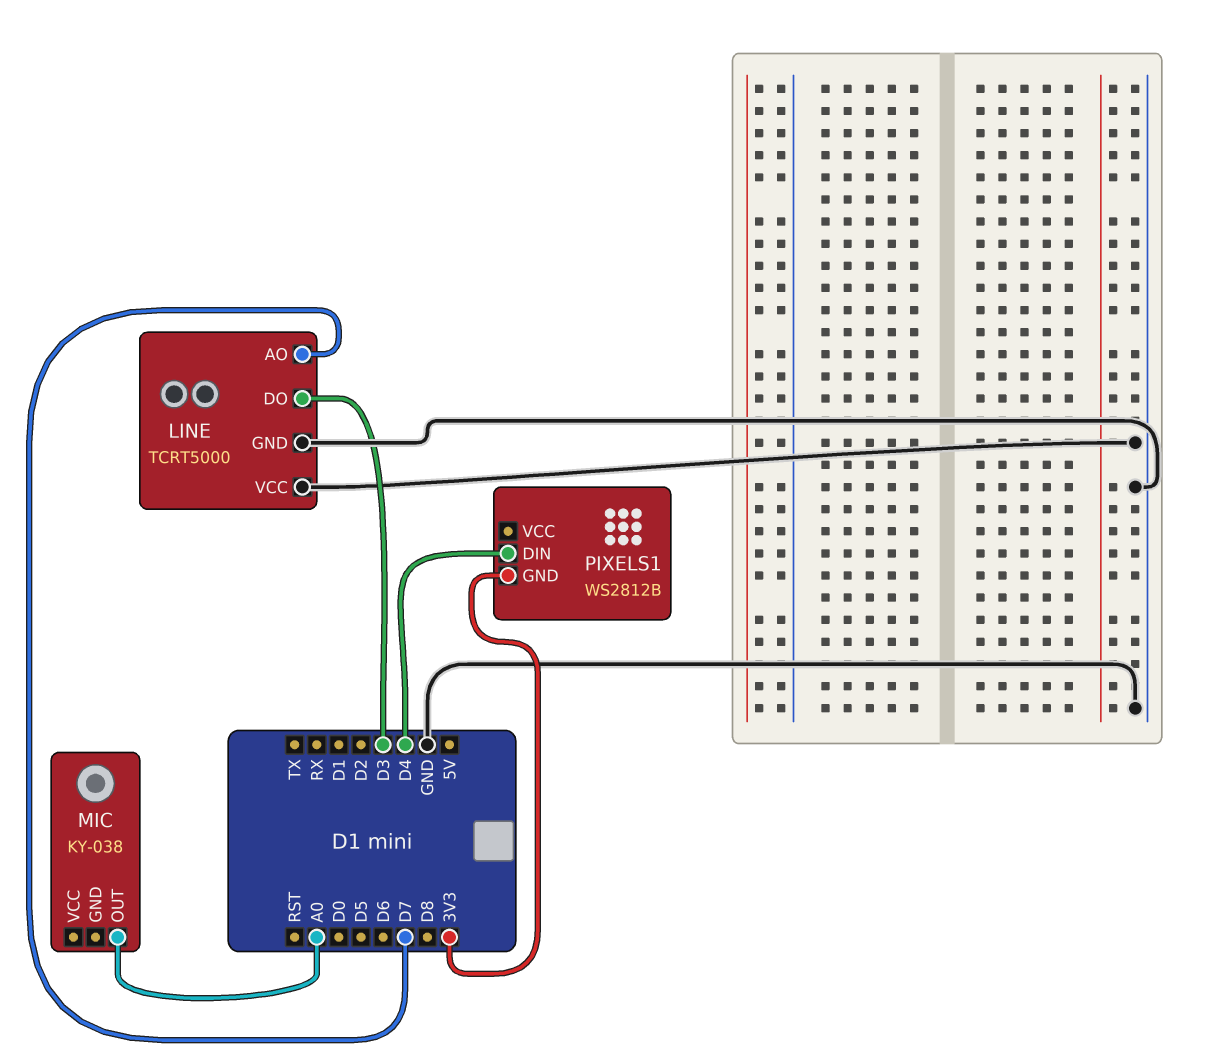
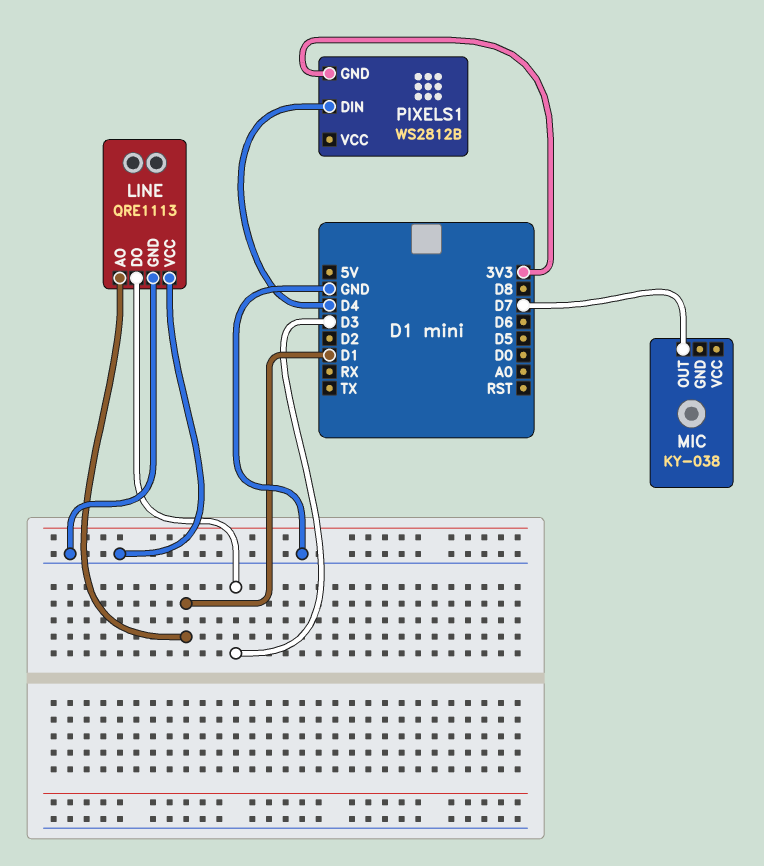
LINE: TCRT5000 -> QRE1113
LINE pin AO: D7 -> D1
MIC pin OUT: A0 -> D7

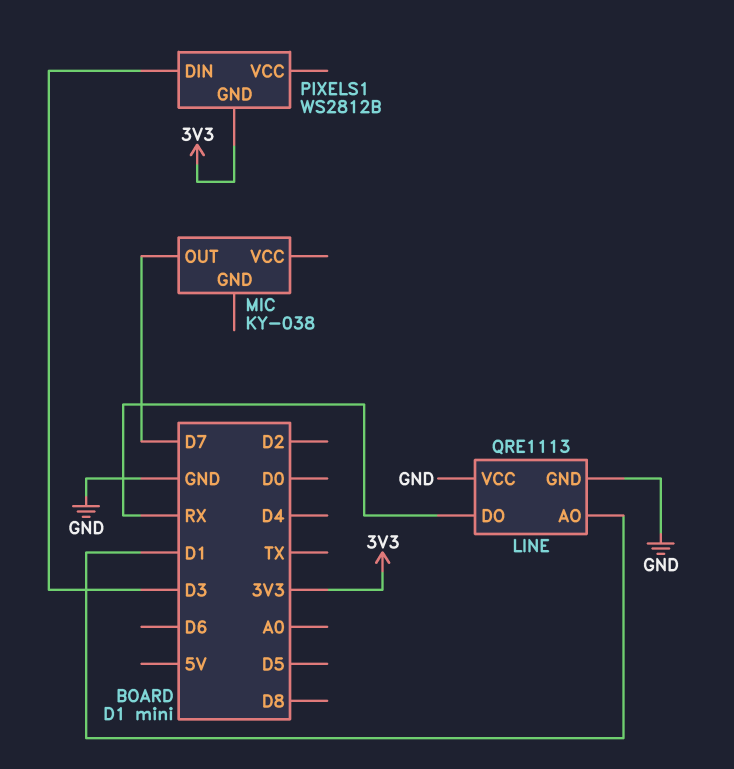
LINE pin DO: D3 -> RX
PIXELS1 pin DIN: D4 -> D3

